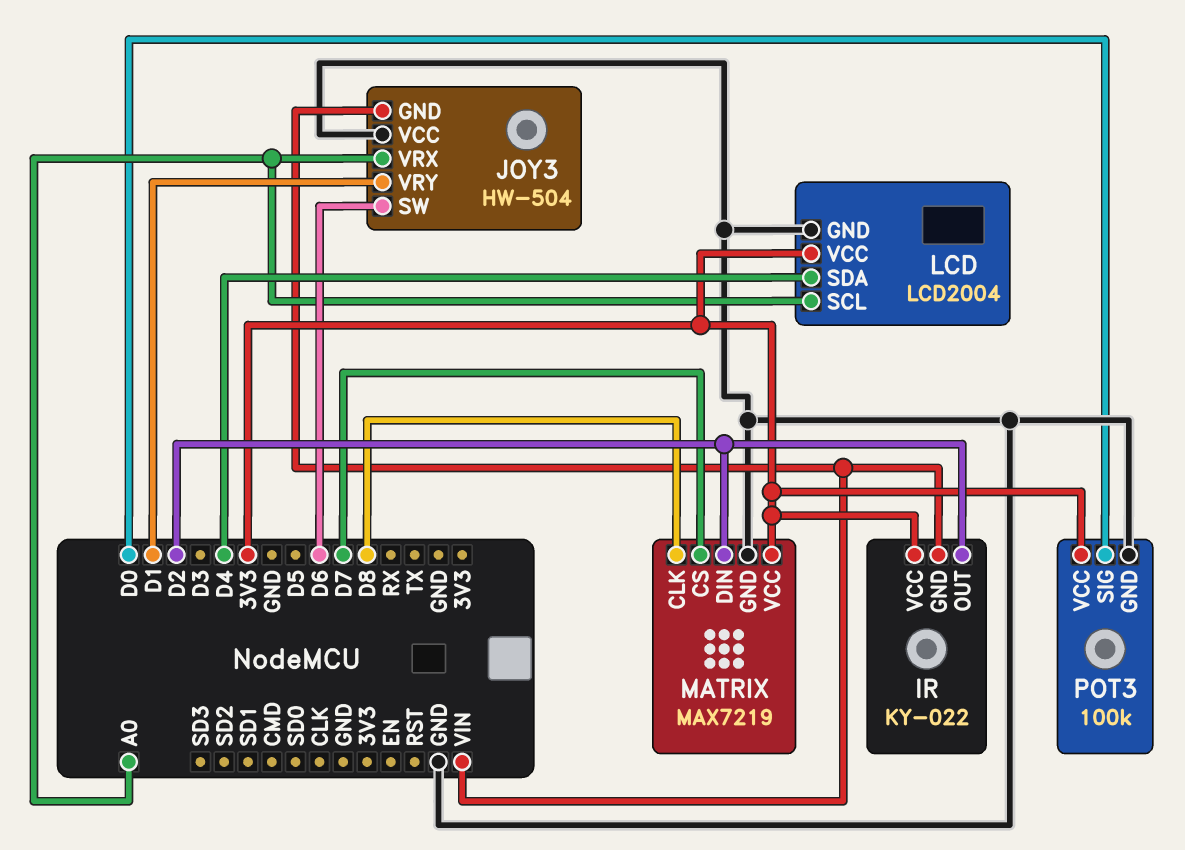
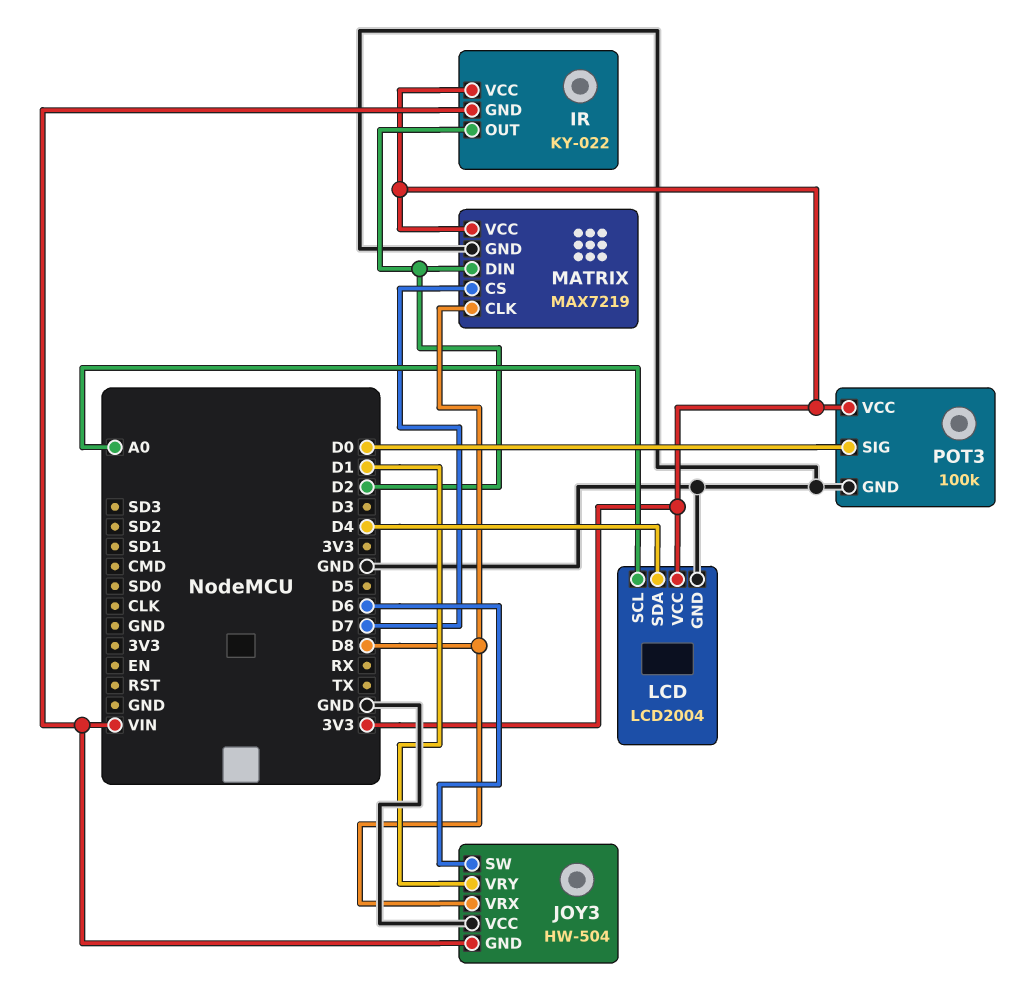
JOY3 pin VRX: A0 -> D8

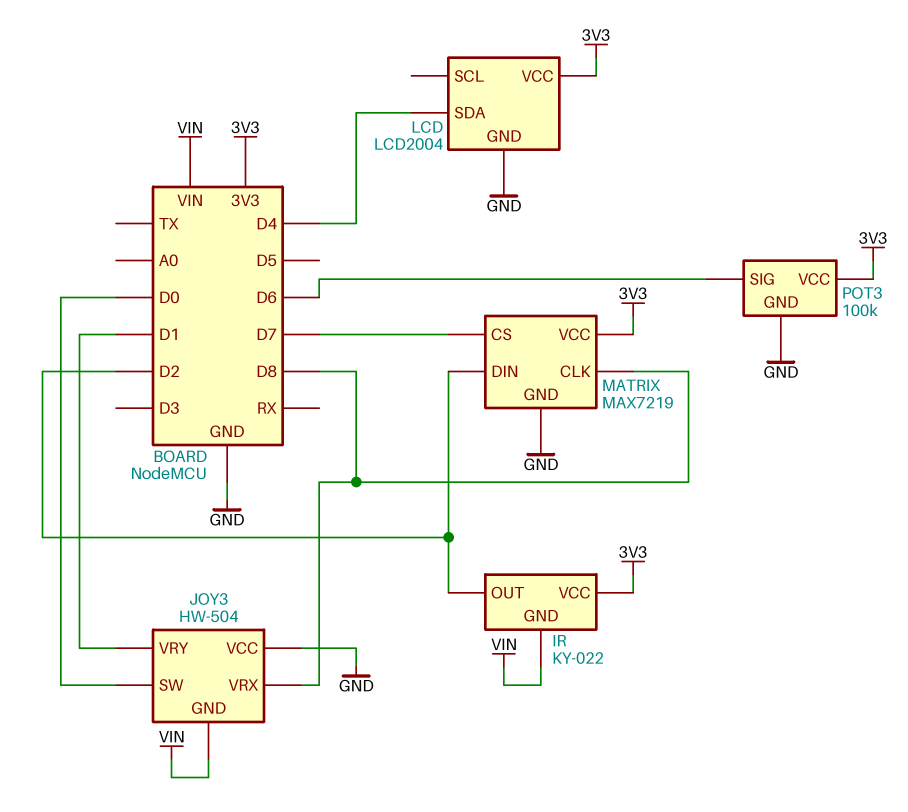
JOY3 pin SW: D6 -> D0
LCD pin SCL: A0 -> none
POT3 pin SIG: D0 -> D6

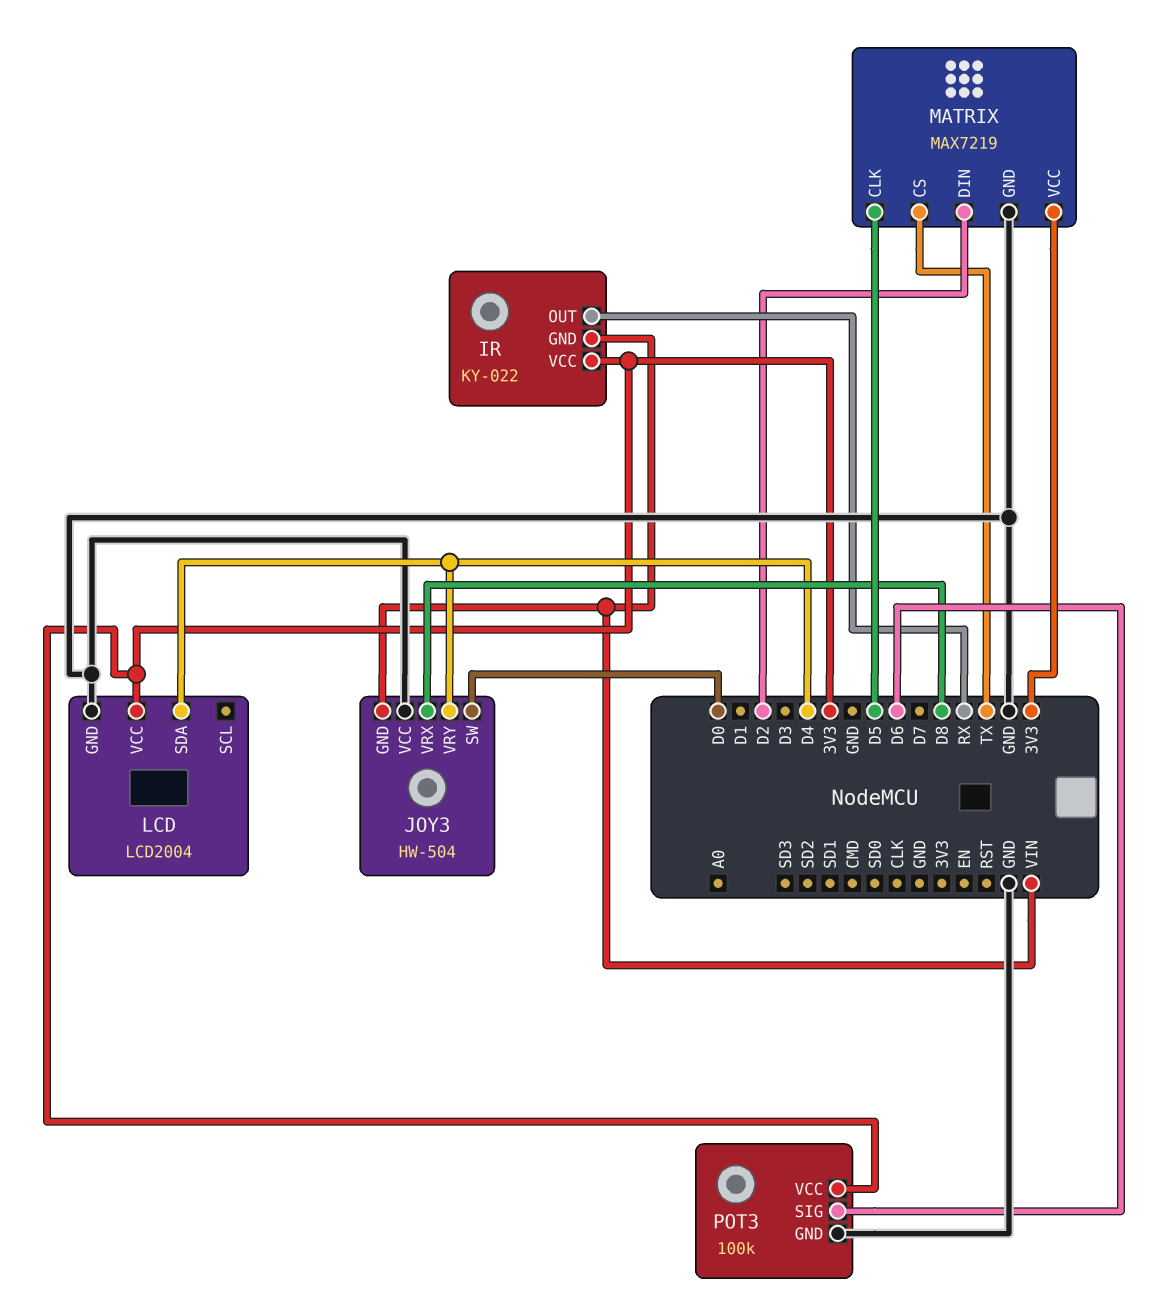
IR pin OUT: D2 -> RX
JOY3 pin VRY: D1 -> D4
MATRIX pin CLK: D8 -> D5
MATRIX pin CS: D7 -> TX

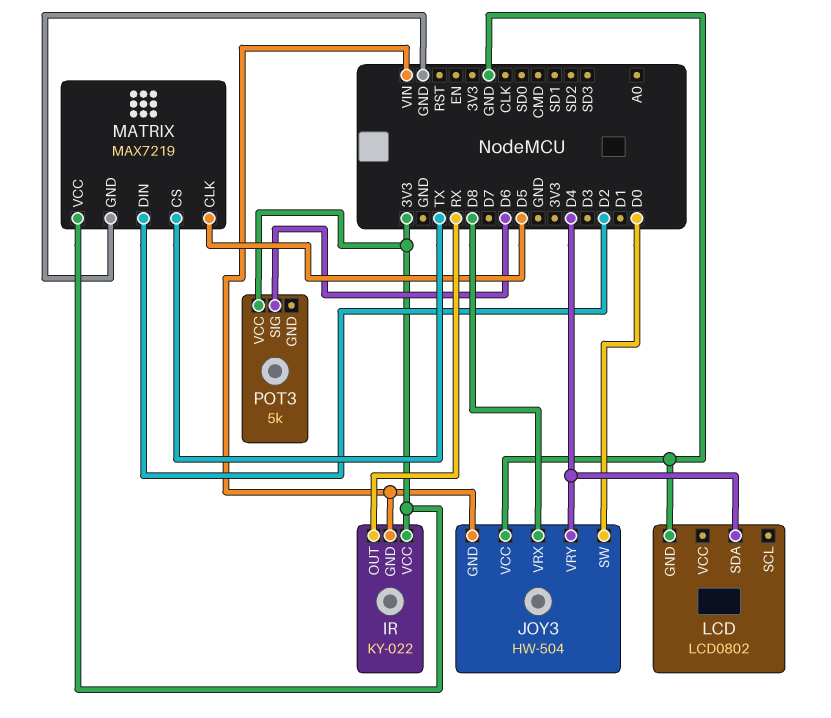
LCD: LCD2004 -> LCD0802
LCD pin VCC: 3V3 -> none
POT3: 100k -> 5k
POT3 pin GND: GND -> none

